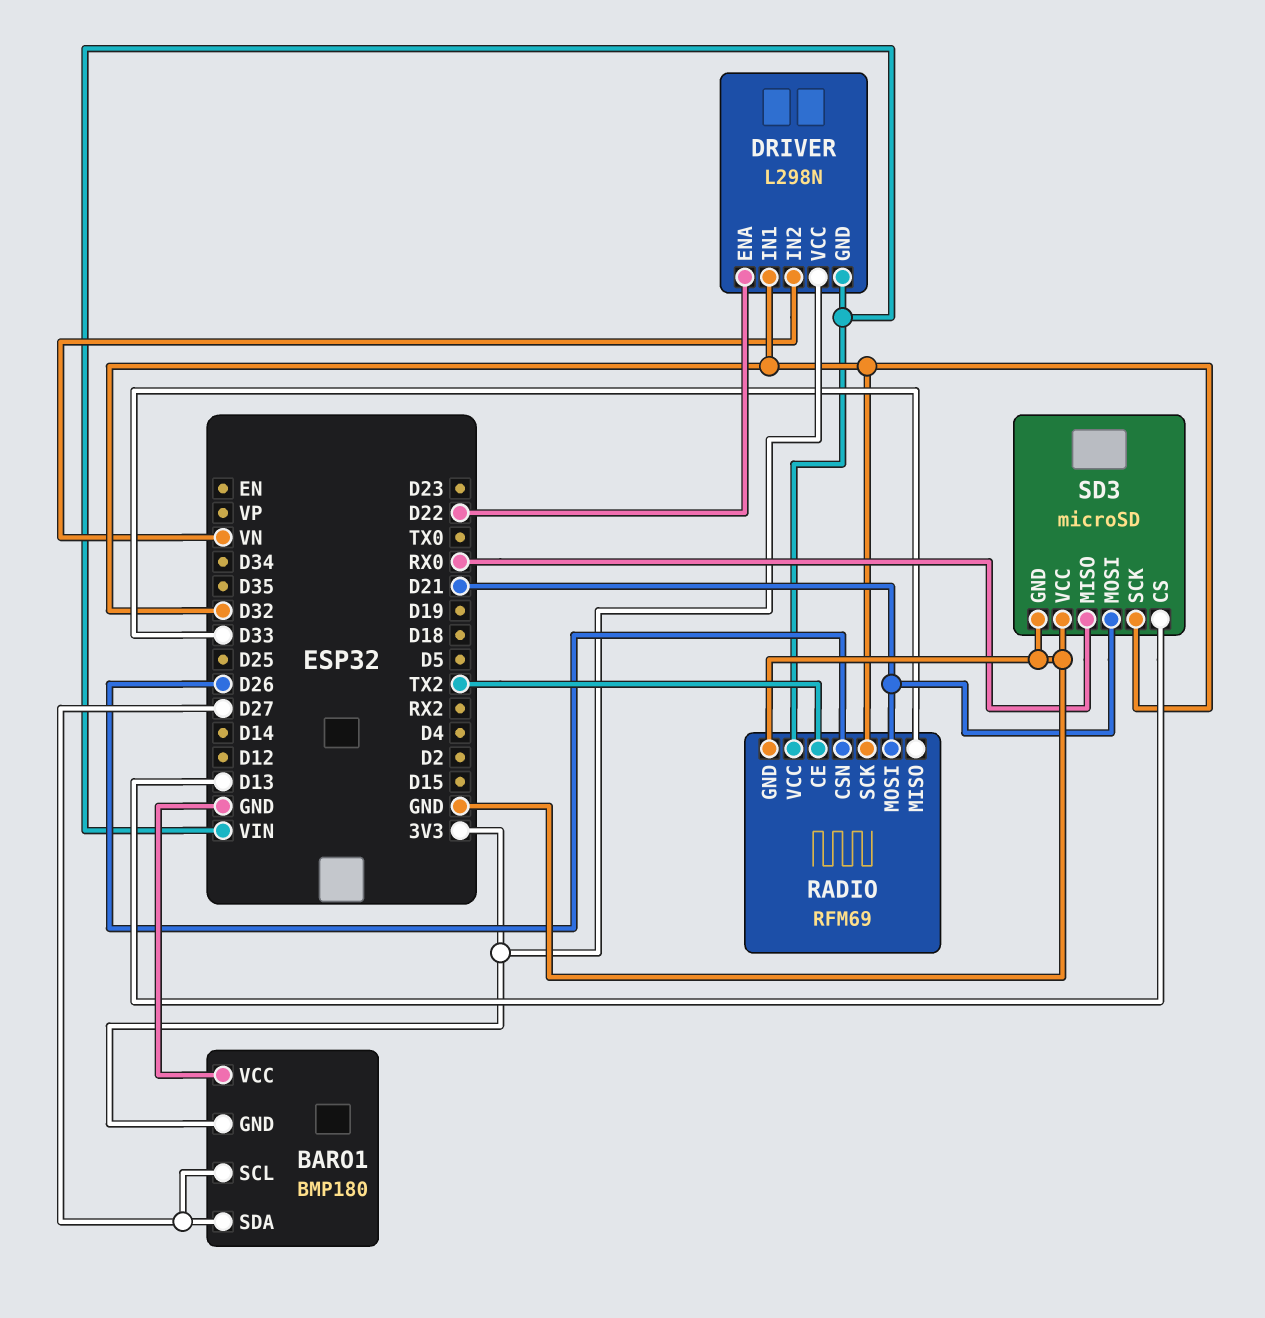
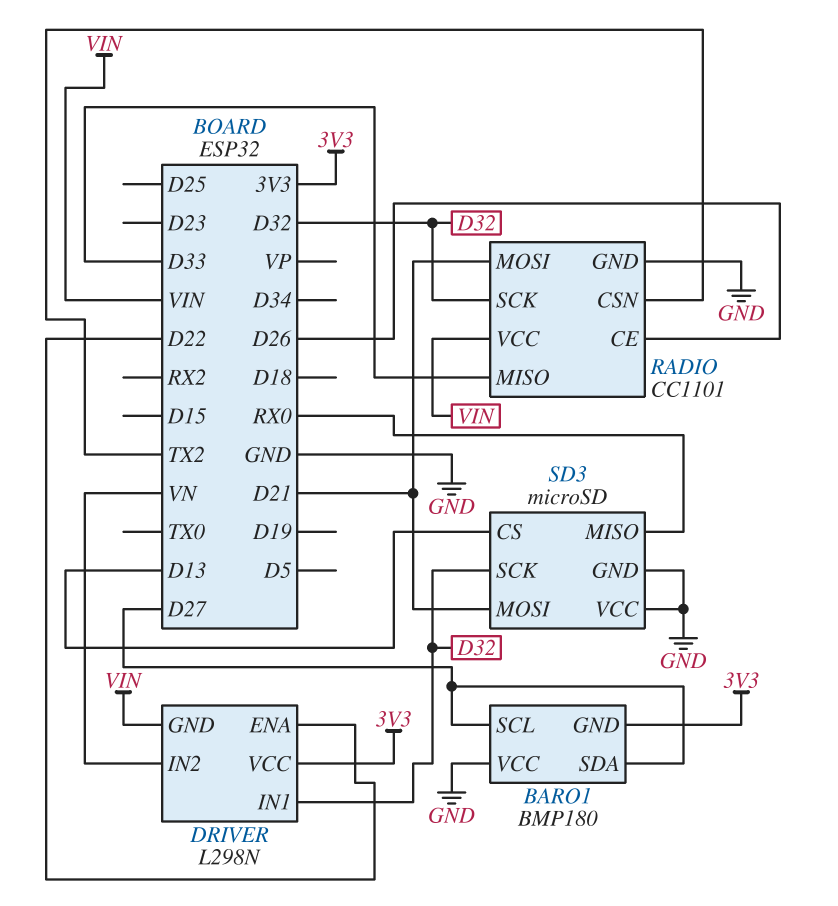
RADIO: RFM69 -> CC1101
RADIO pin CE: TX2 -> D26
RADIO pin CSN: D26 -> TX2

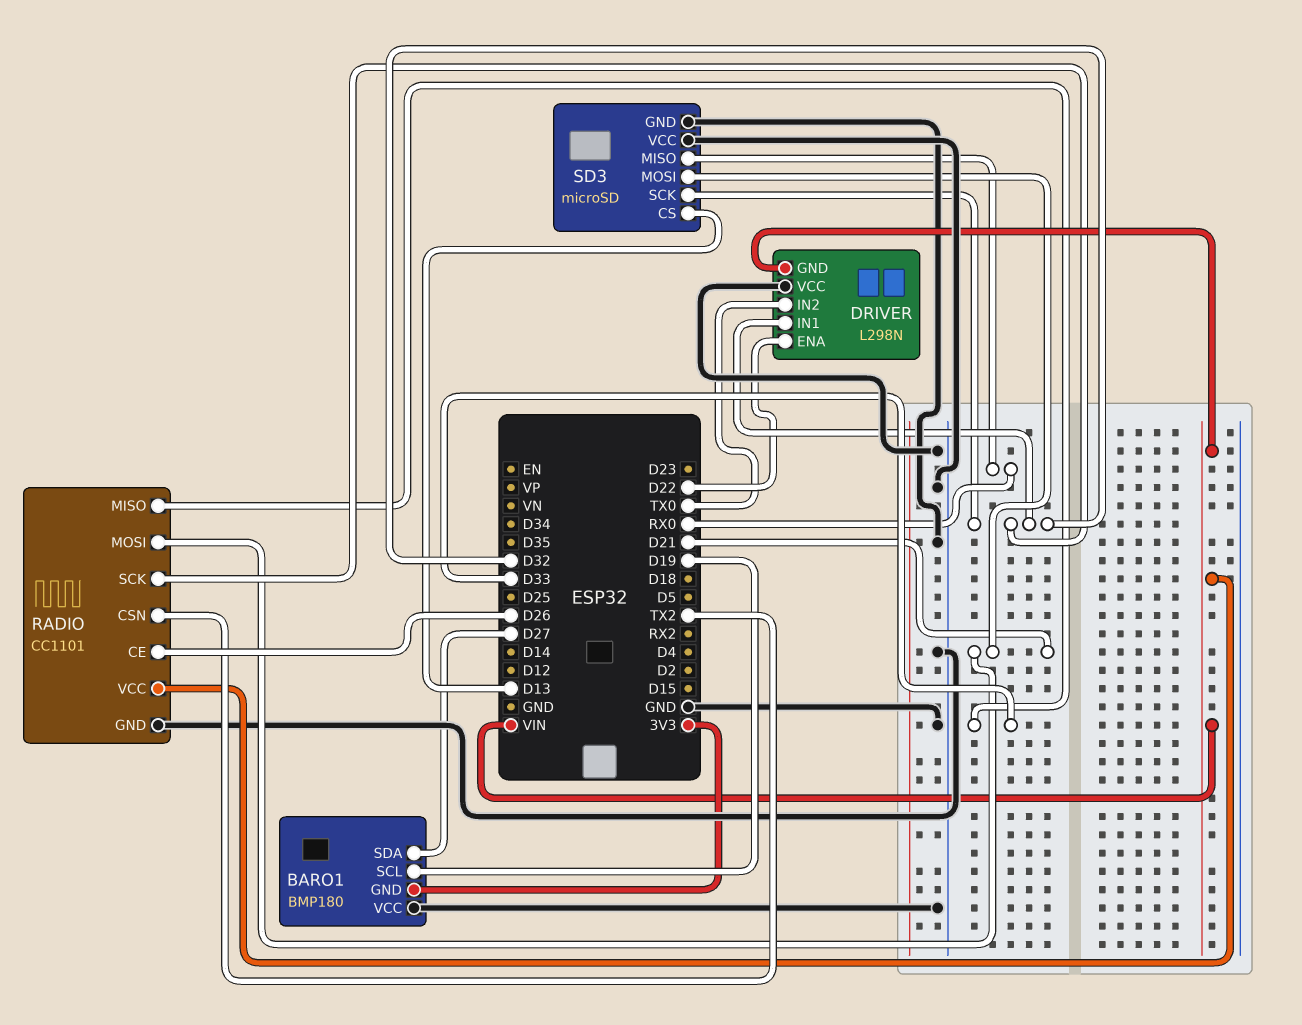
BARO1 pin SCL: D27 -> D19
DRIVER pin IN2: VN -> TX0
DRIVER pin VCC: 3V3 -> GND

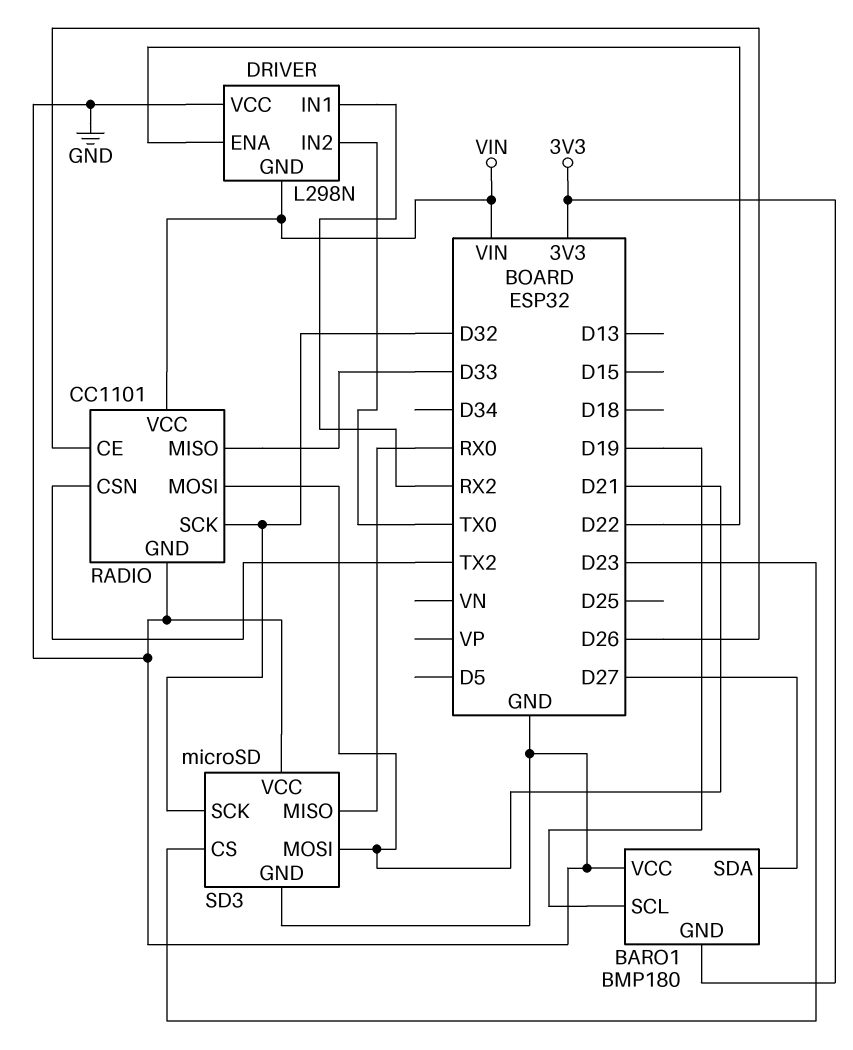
DRIVER pin IN1: D32 -> RX2
SD3 pin CS: D13 -> D23

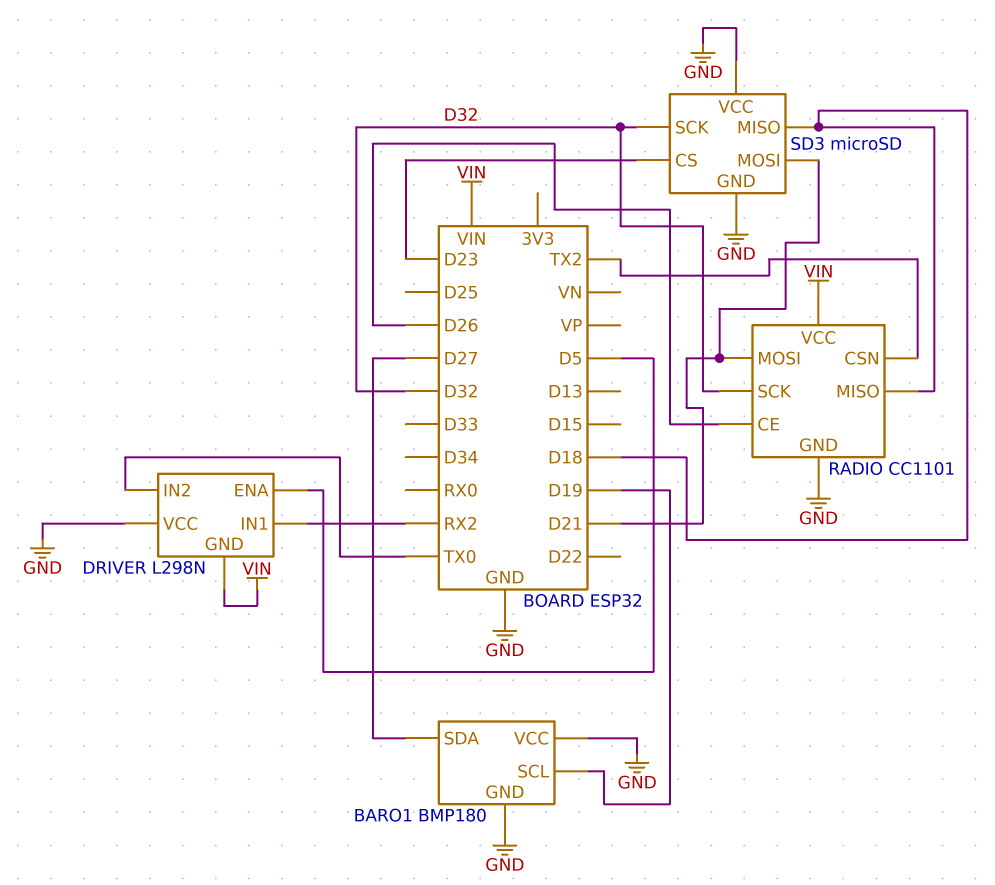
BARO1 pin GND: 3V3 -> GND
DRIVER pin ENA: D22 -> D5
RADIO pin MISO: D33 -> D18
SD3 pin MISO: RX0 -> D18

